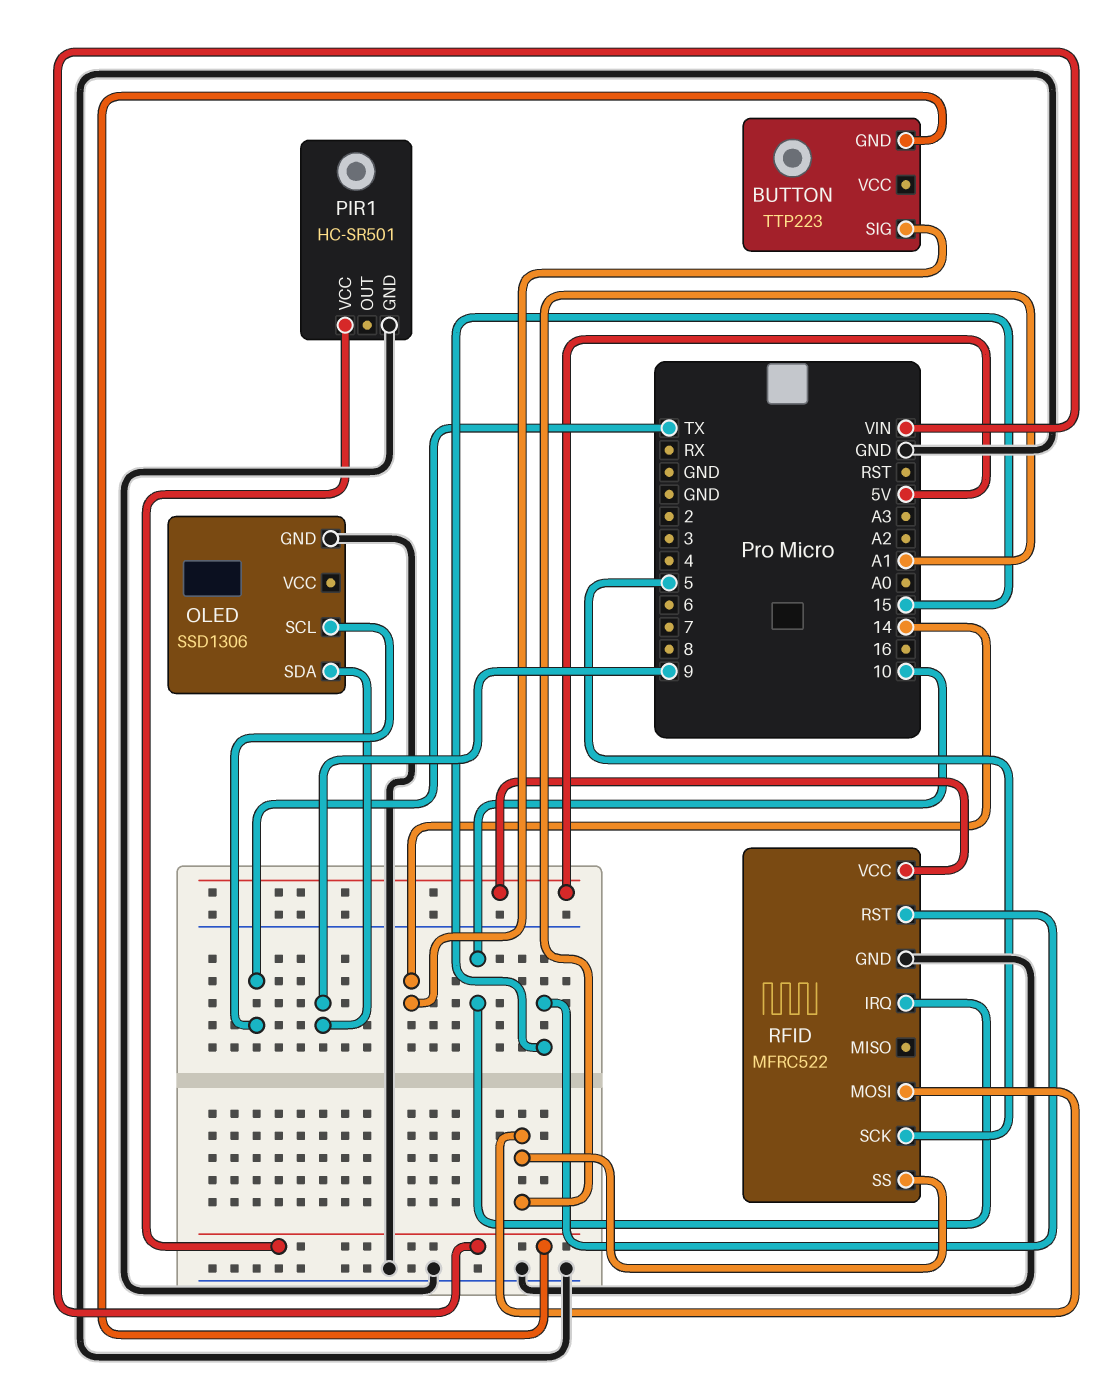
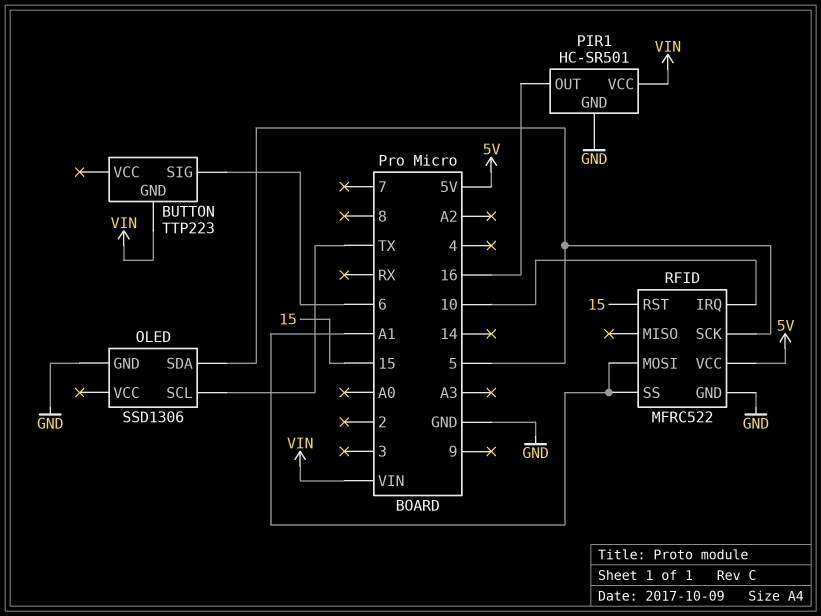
BUTTON pin SIG: 14 -> 6
OLED pin SDA: 9 -> 5
PIR1 pin OUT: none -> 16

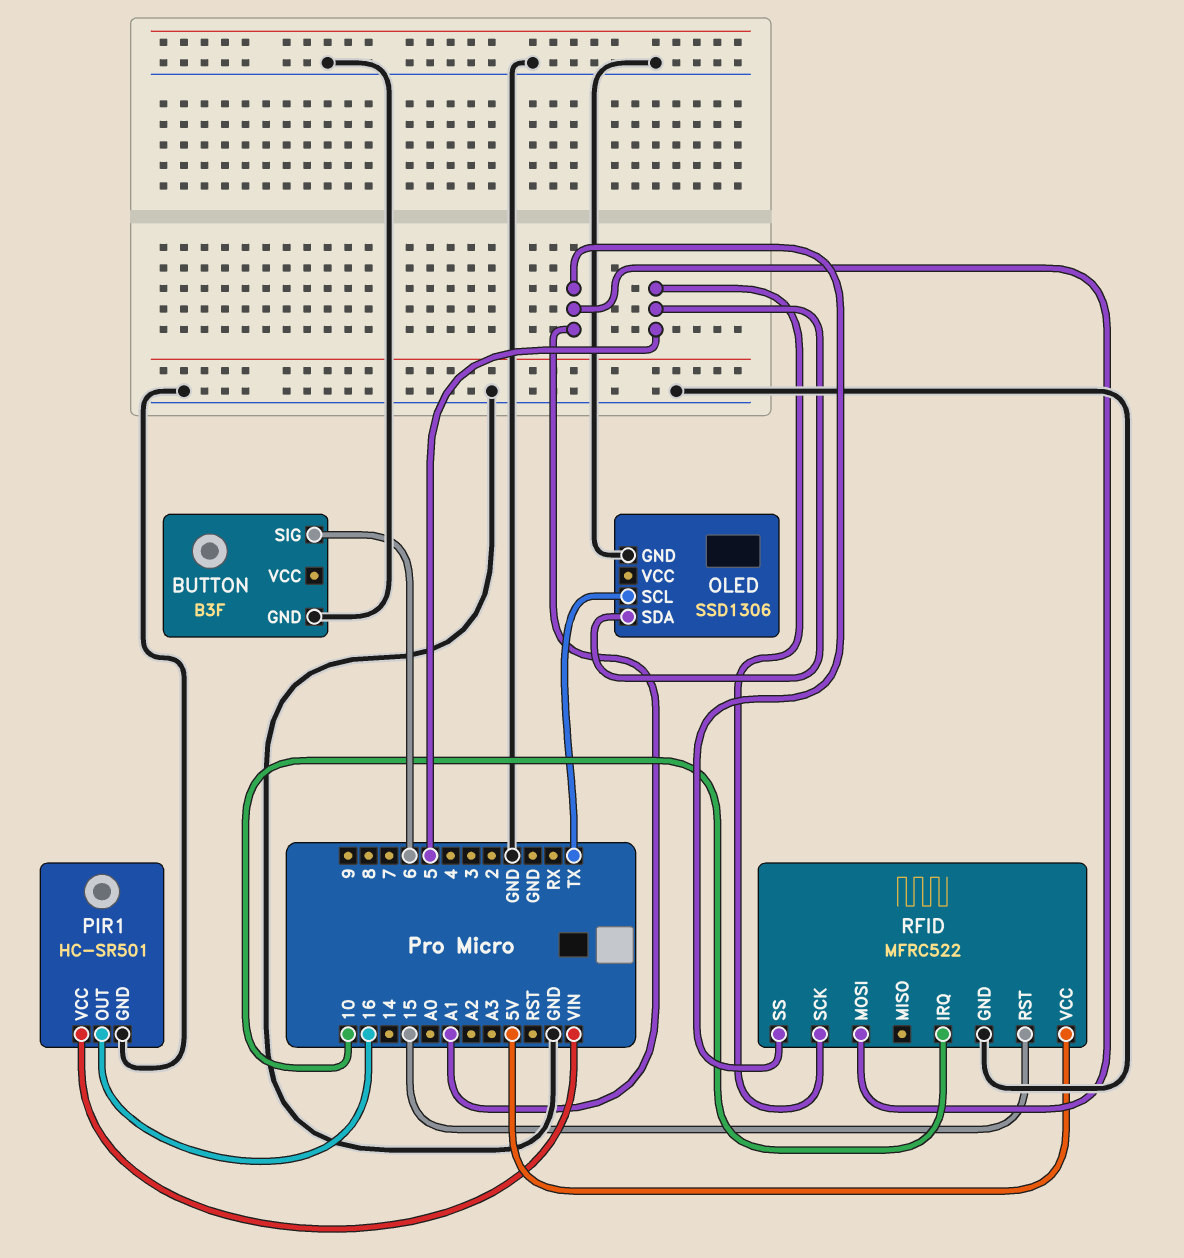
BUTTON: TTP223 -> B3F
BUTTON pin GND: VIN -> GND

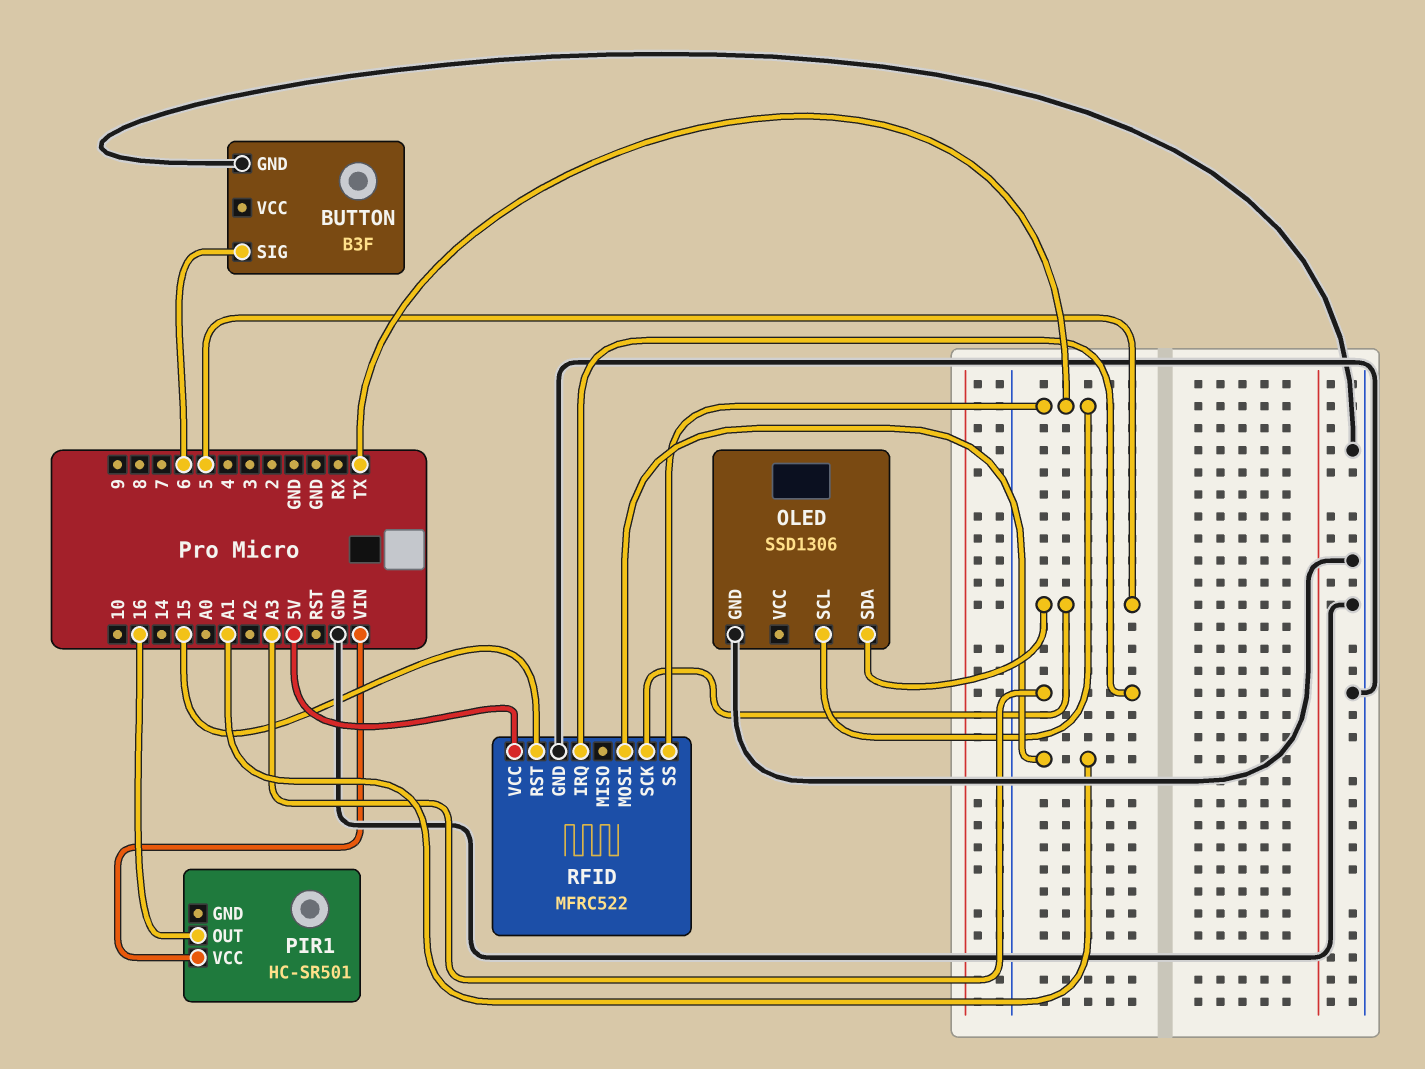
PIR1 pin GND: GND -> none
RFID pin IRQ: 10 -> A3
RFID pin SS: A1 -> TX

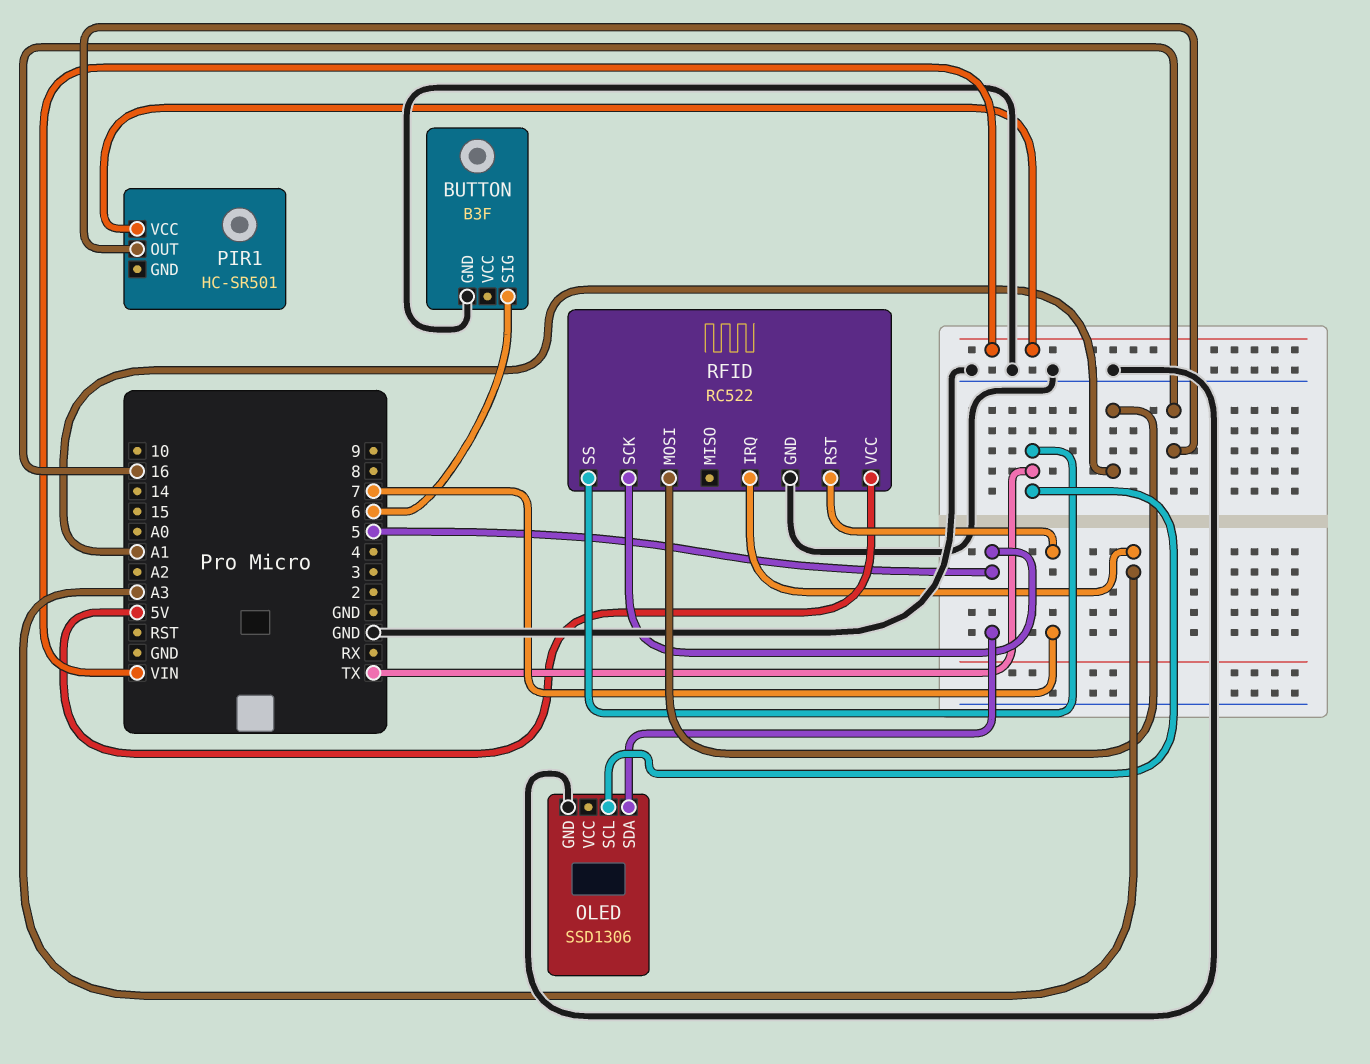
RFID: MFRC522 -> RC522
RFID pin RST: 15 -> 7

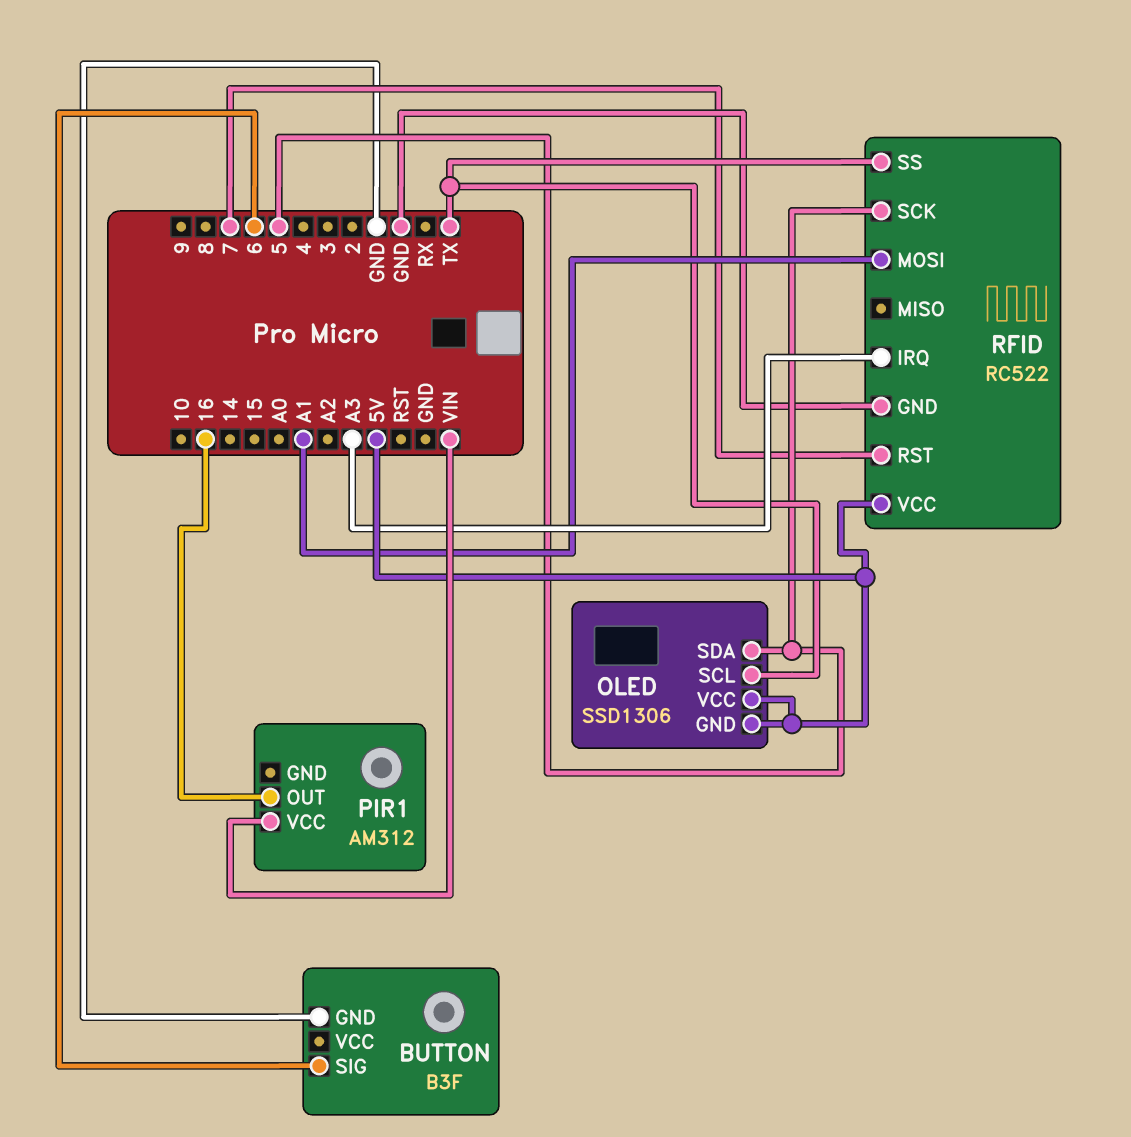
OLED pin GND: GND -> 5V
OLED pin VCC: none -> 5V
PIR1: HC-SR501 -> AM312

